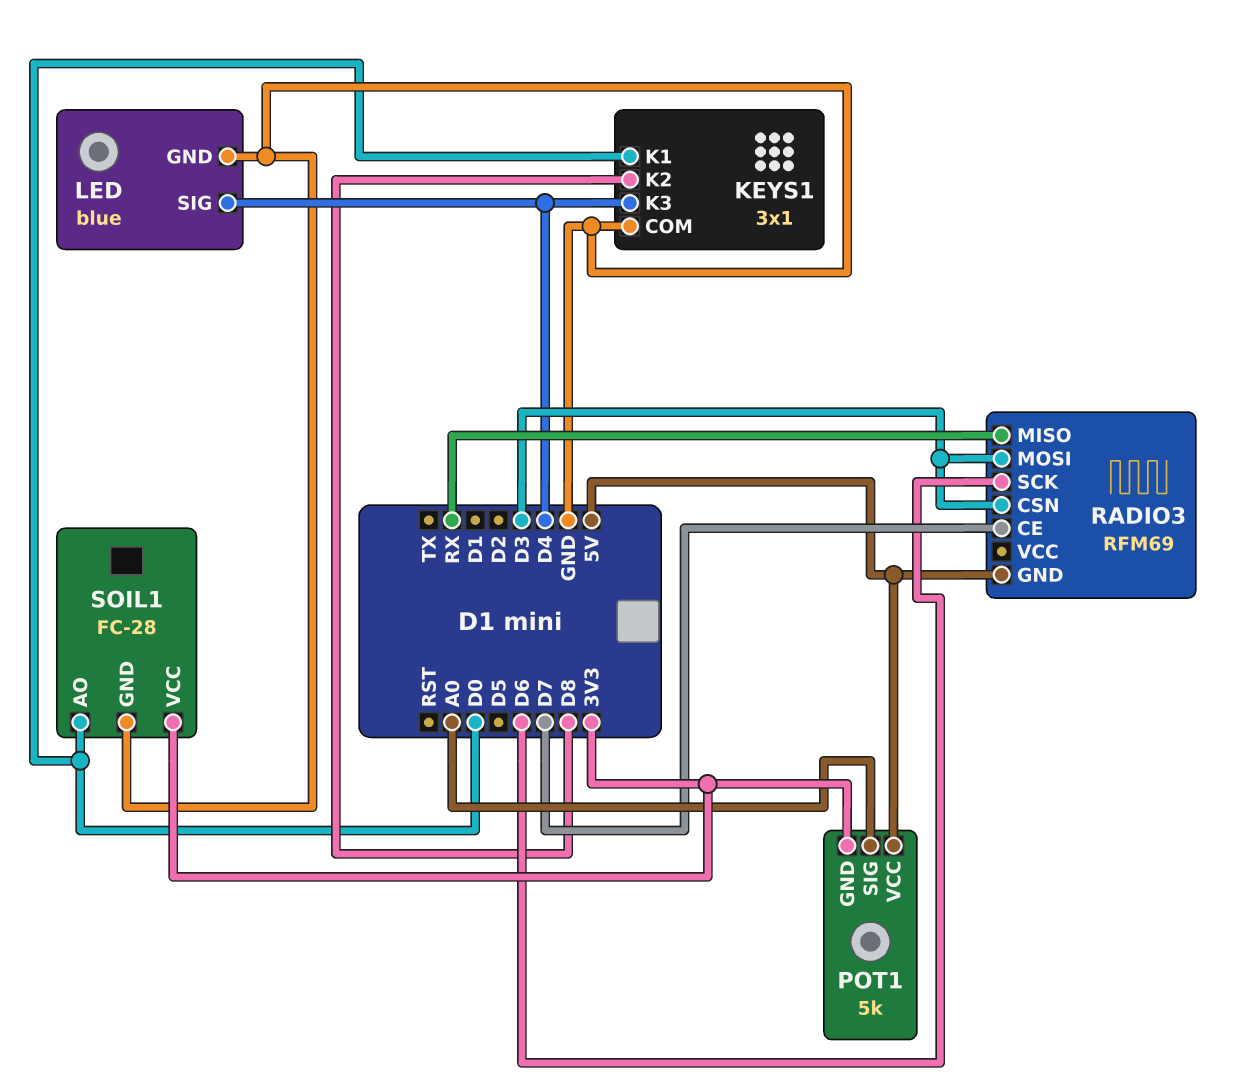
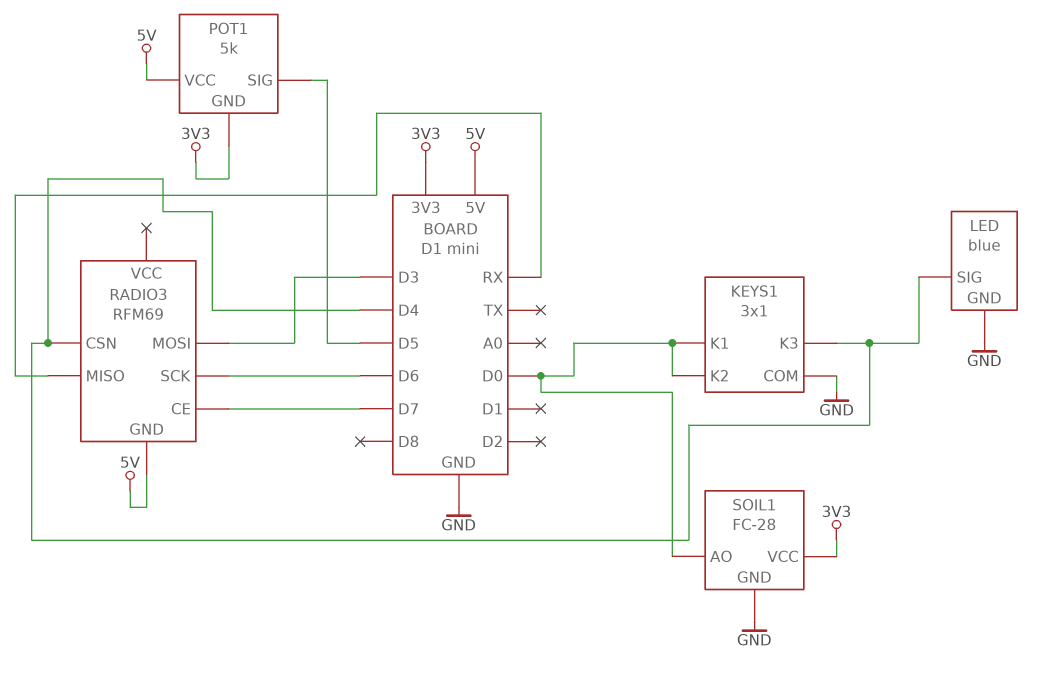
KEYS1 pin K2: D8 -> D0
POT1 pin SIG: A0 -> D5
RADIO3 pin CSN: D3 -> D4

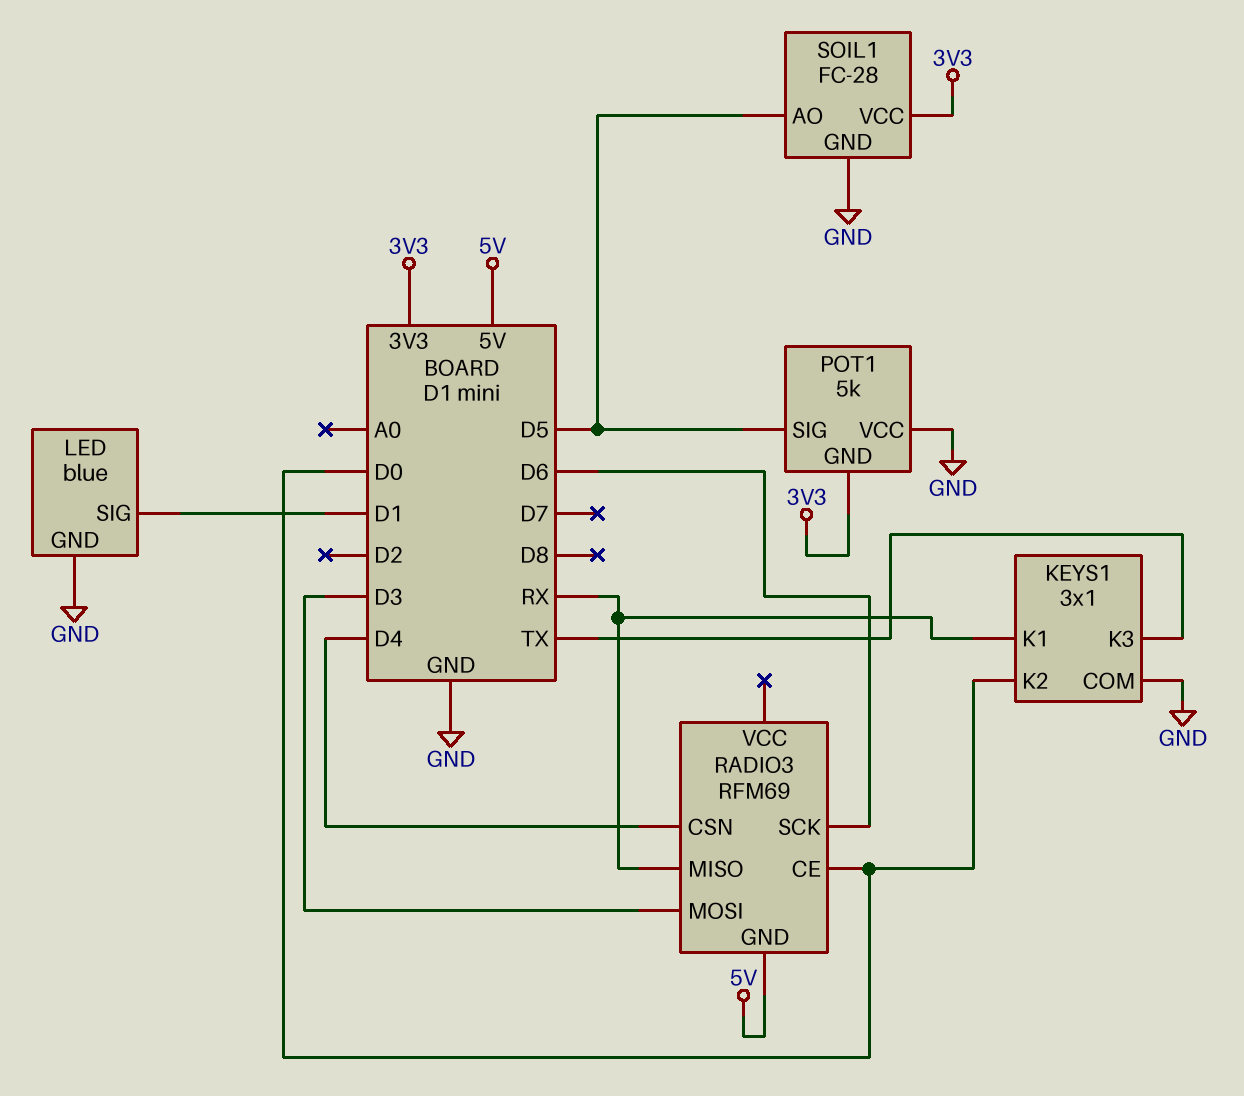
KEYS1 pin K1: D0 -> RX
KEYS1 pin K3: D4 -> TX
LED pin SIG: D4 -> D1
POT1 pin VCC: 5V -> GND
RADIO3 pin CE: D7 -> D0
SOIL1 pin AO: D0 -> D5

